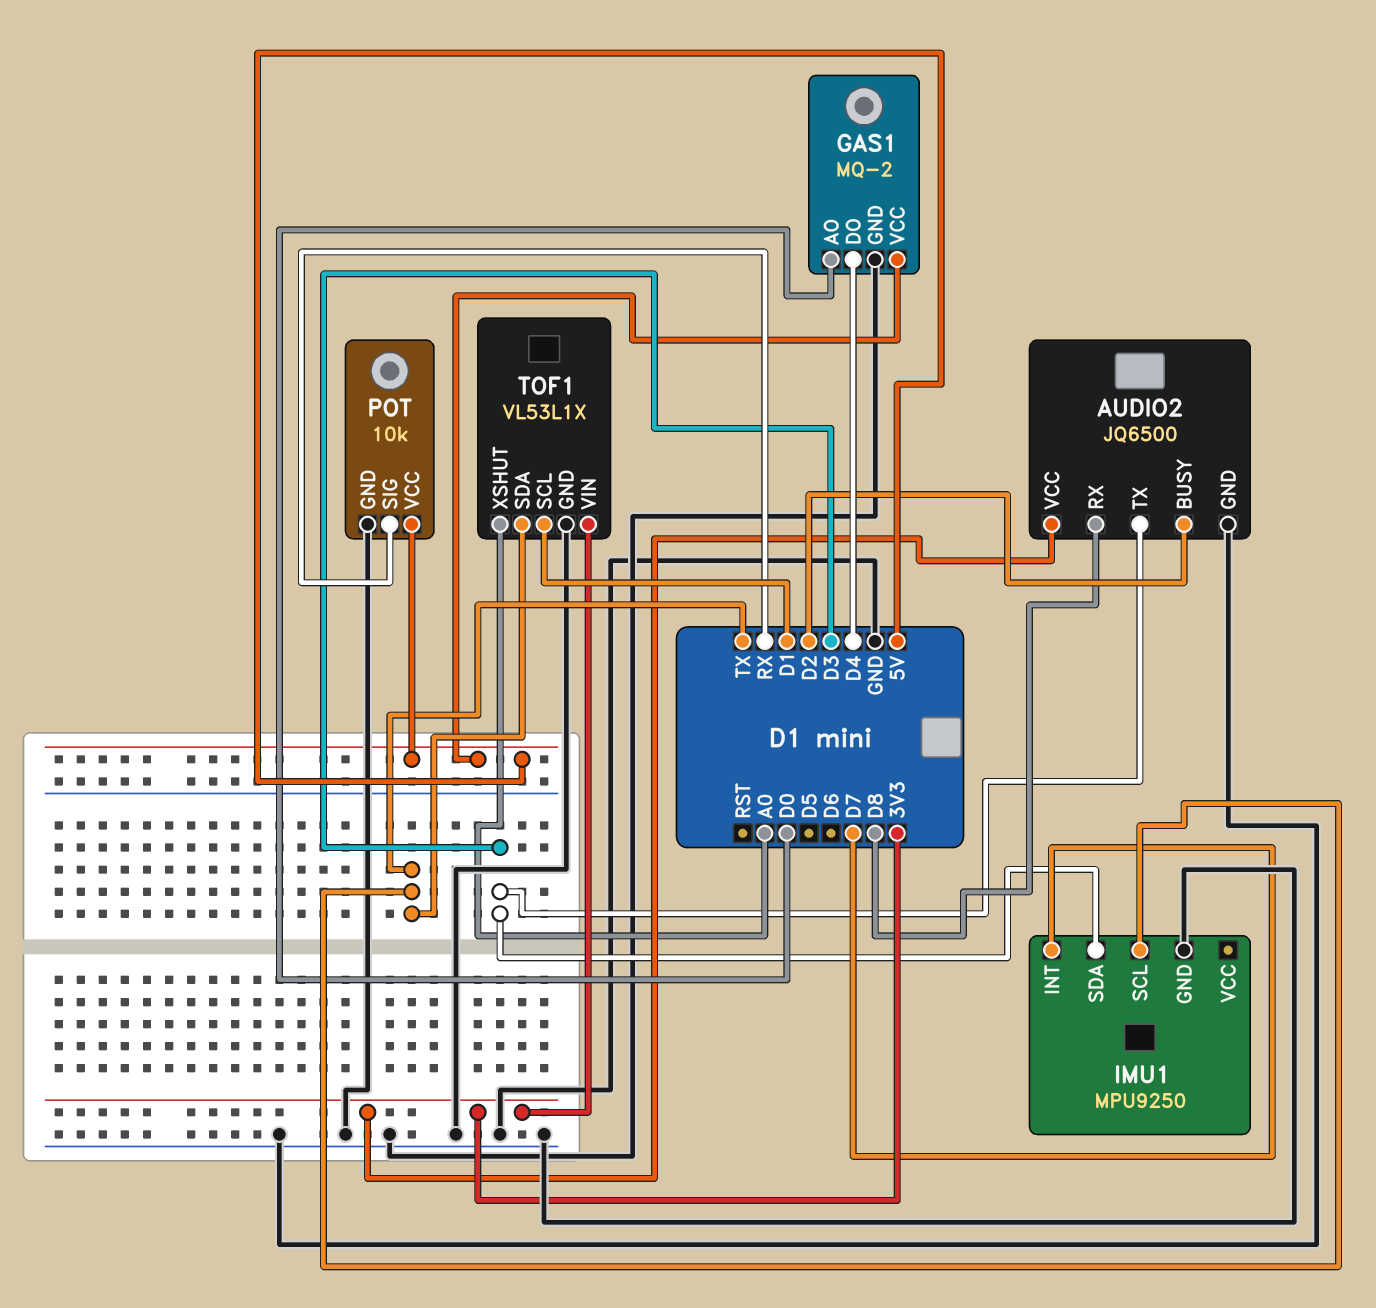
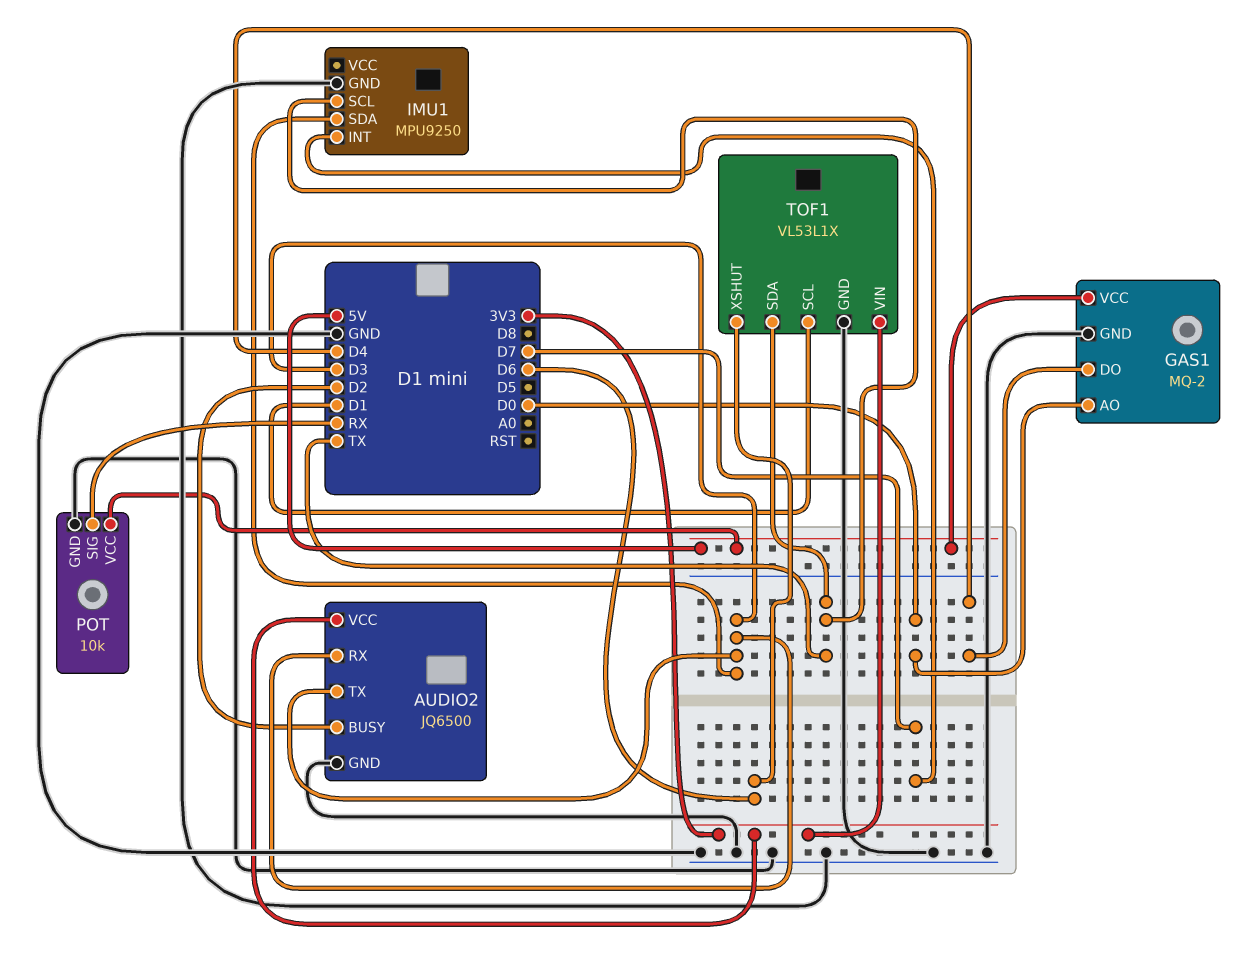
AUDIO2 pin RX: D8 -> D3
TOF1 pin XSHUT: A0 -> D6

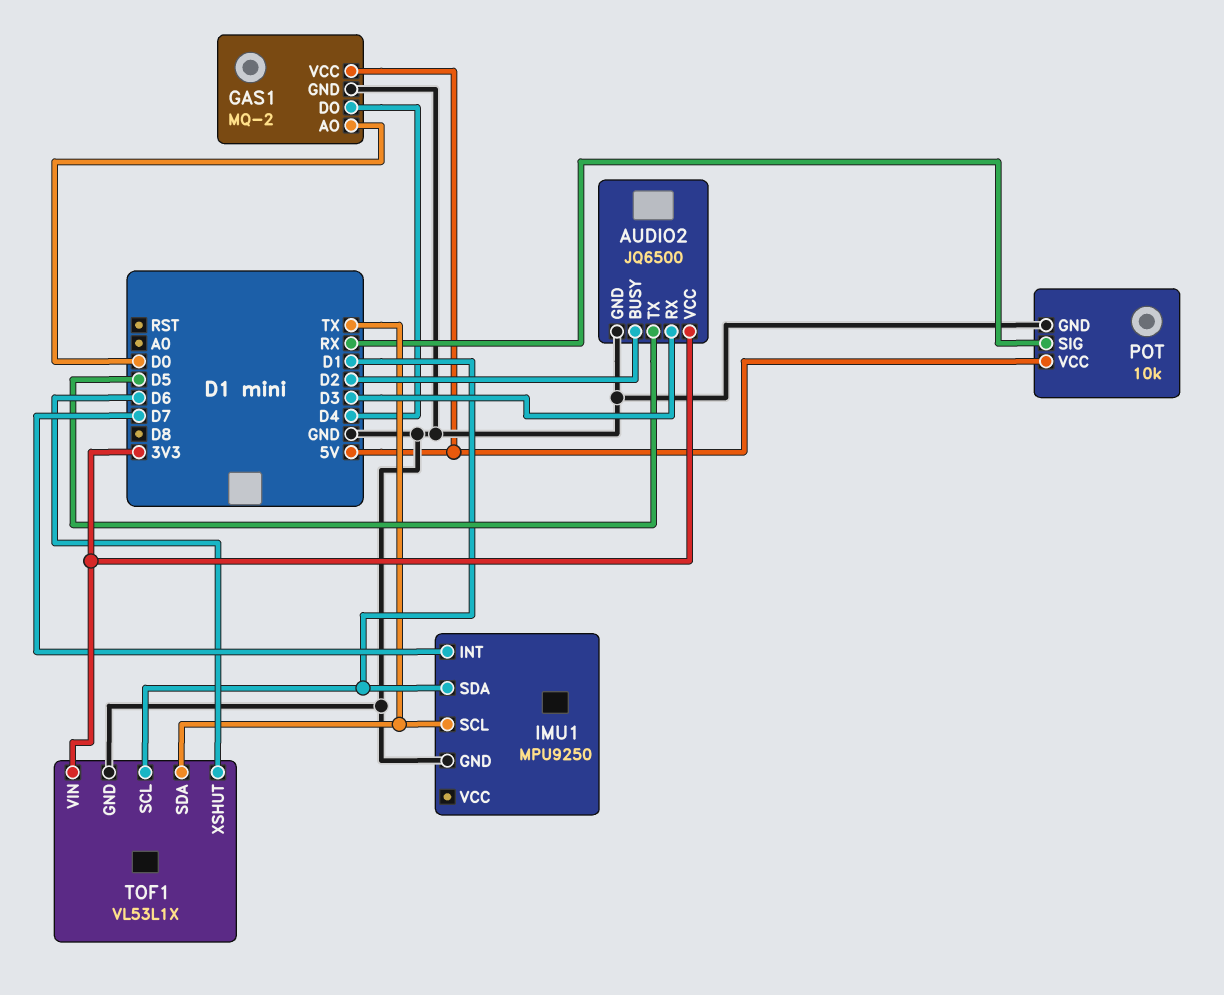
AUDIO2 pin TX: D3 -> D5
IMU1 pin SDA: D3 -> D1

